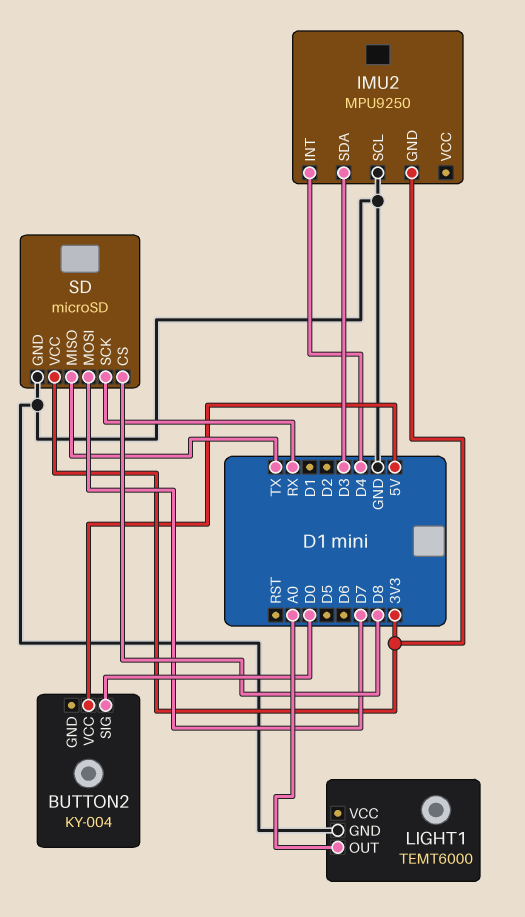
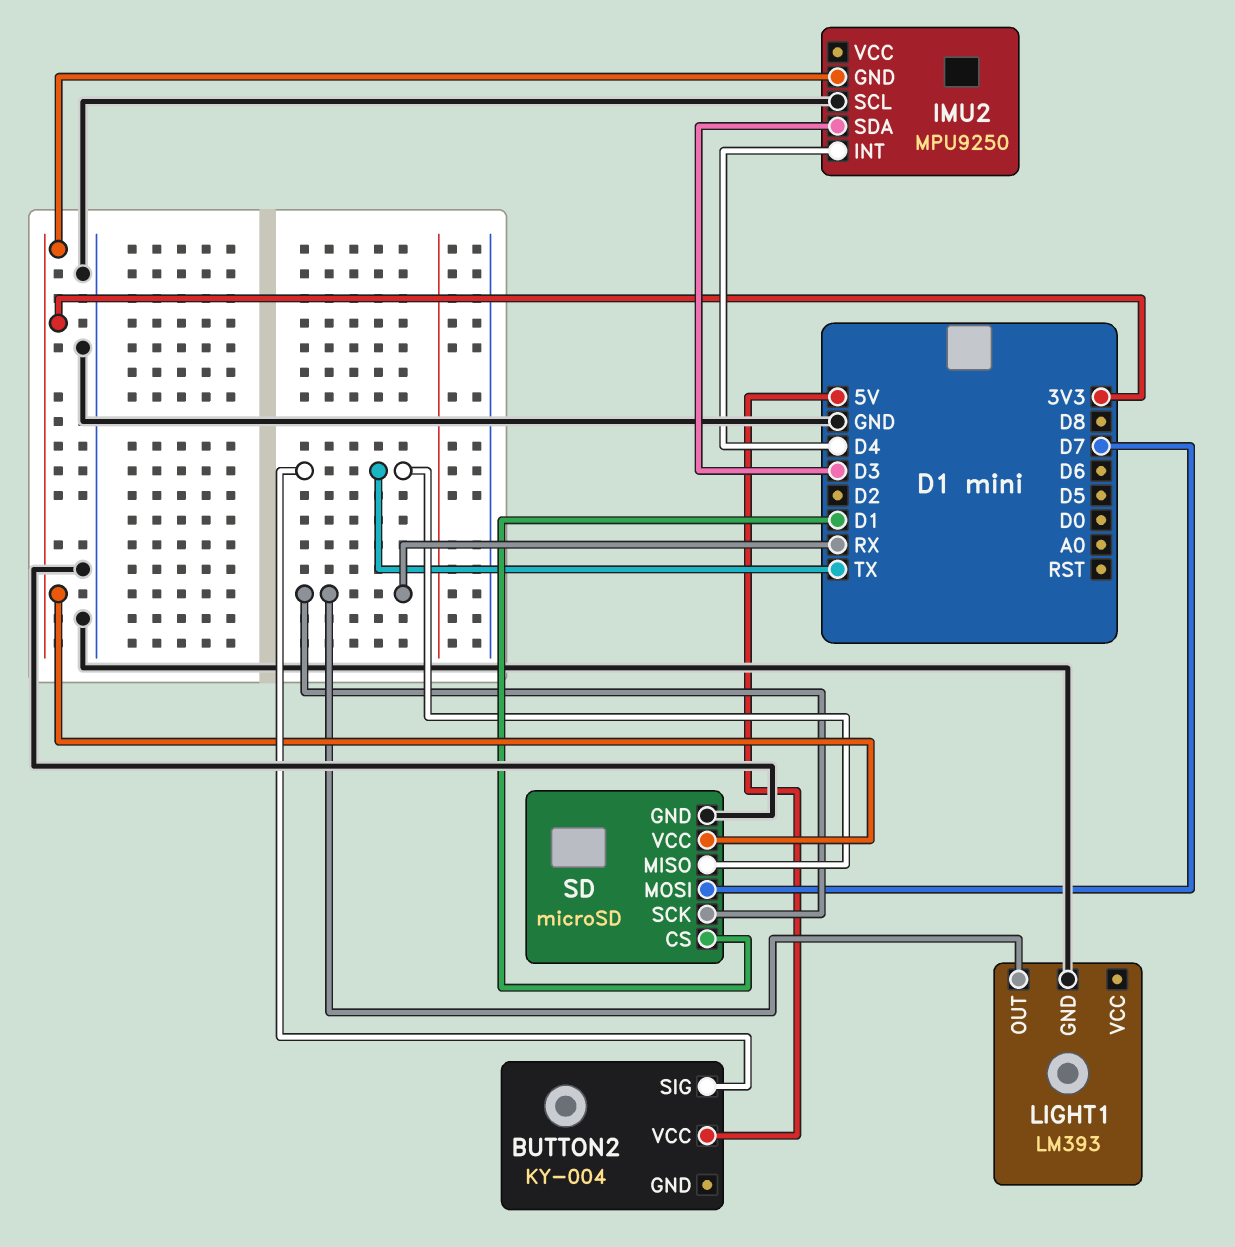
BUTTON2 pin SIG: D0 -> TX
LIGHT1: TEMT6000 -> LM393
LIGHT1 pin OUT: A0 -> RX
SD pin CS: D8 -> D1

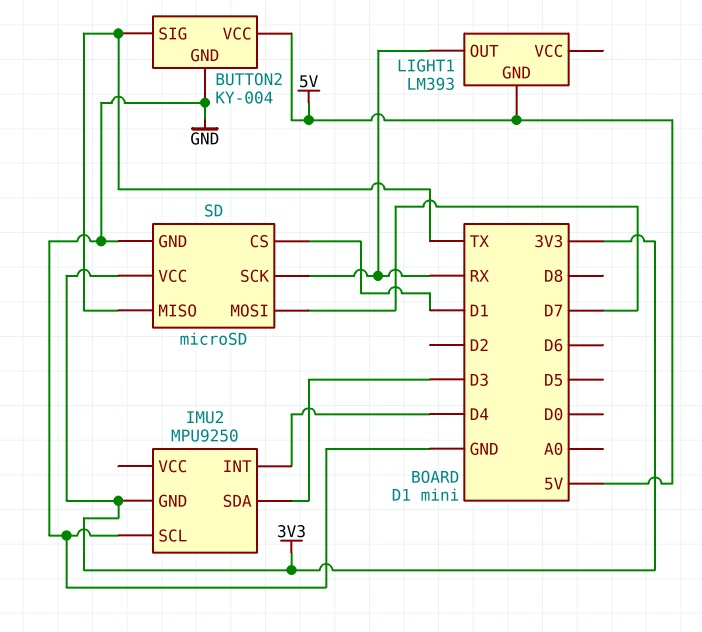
BUTTON2 pin GND: none -> GND
LIGHT1 pin GND: GND -> 5V

